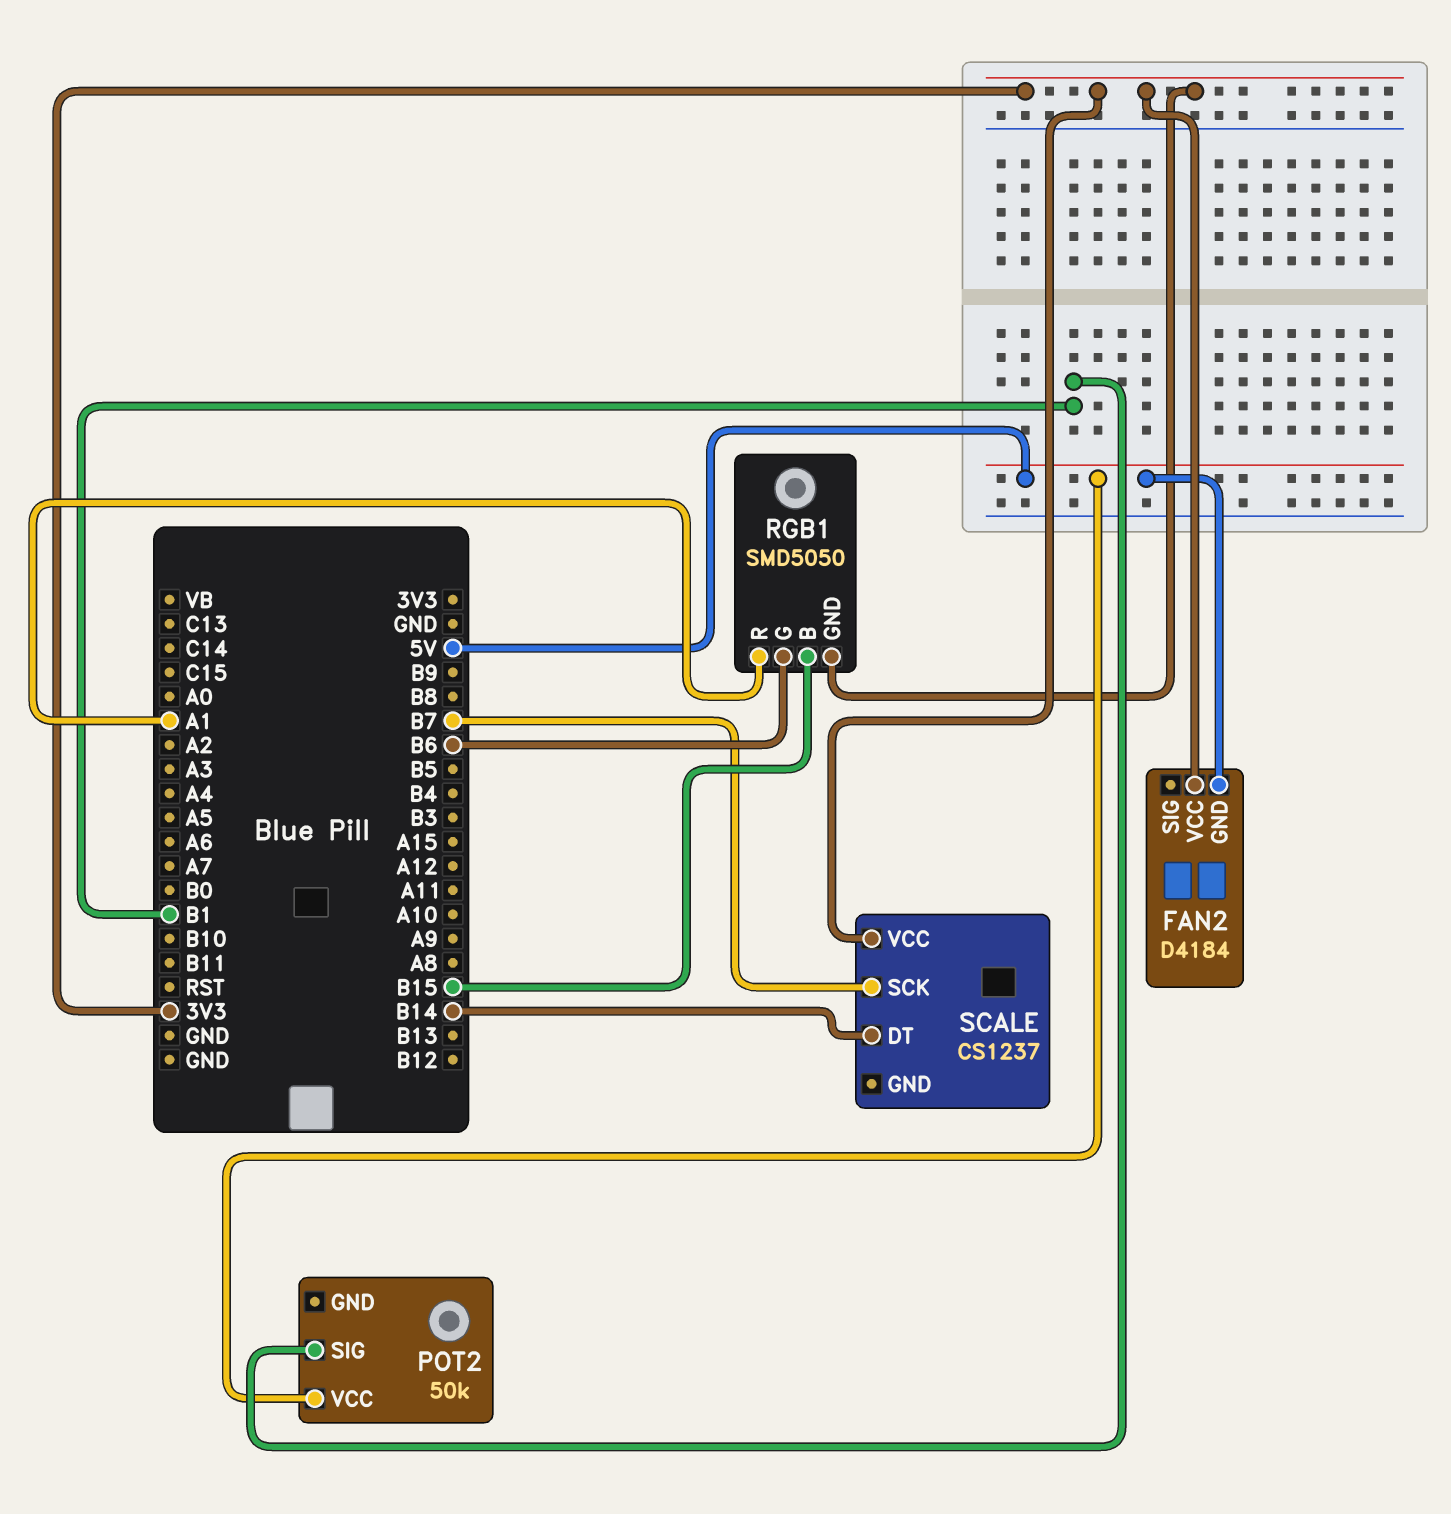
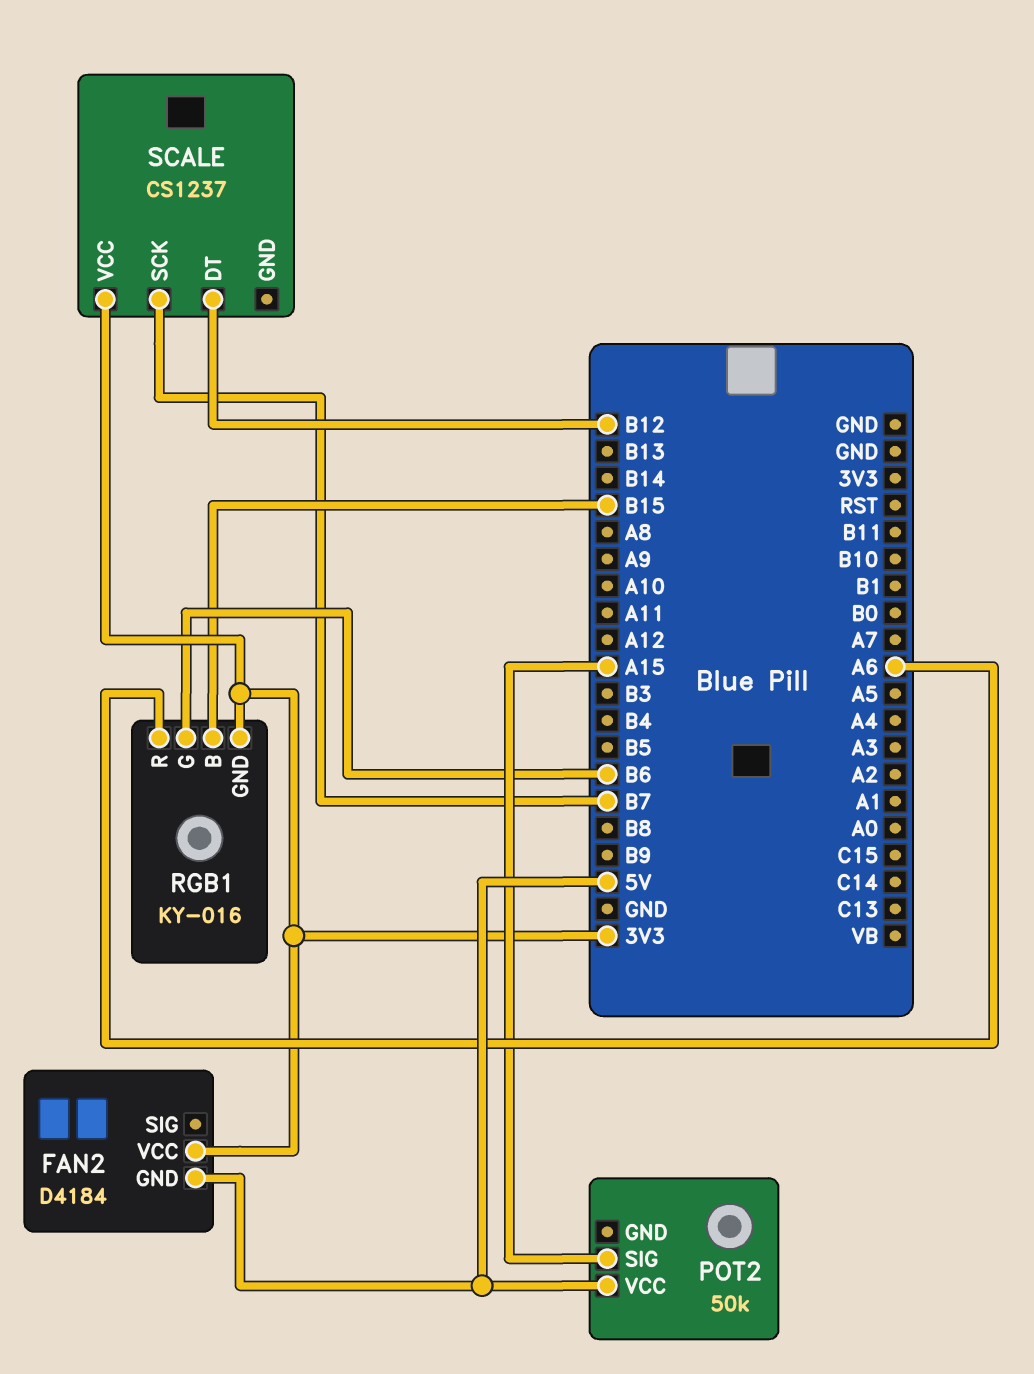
POT2 pin SIG: B1 -> A15
RGB1: SMD5050 -> KY-016
RGB1 pin R: A1 -> A6
SCALE pin DT: B14 -> B12

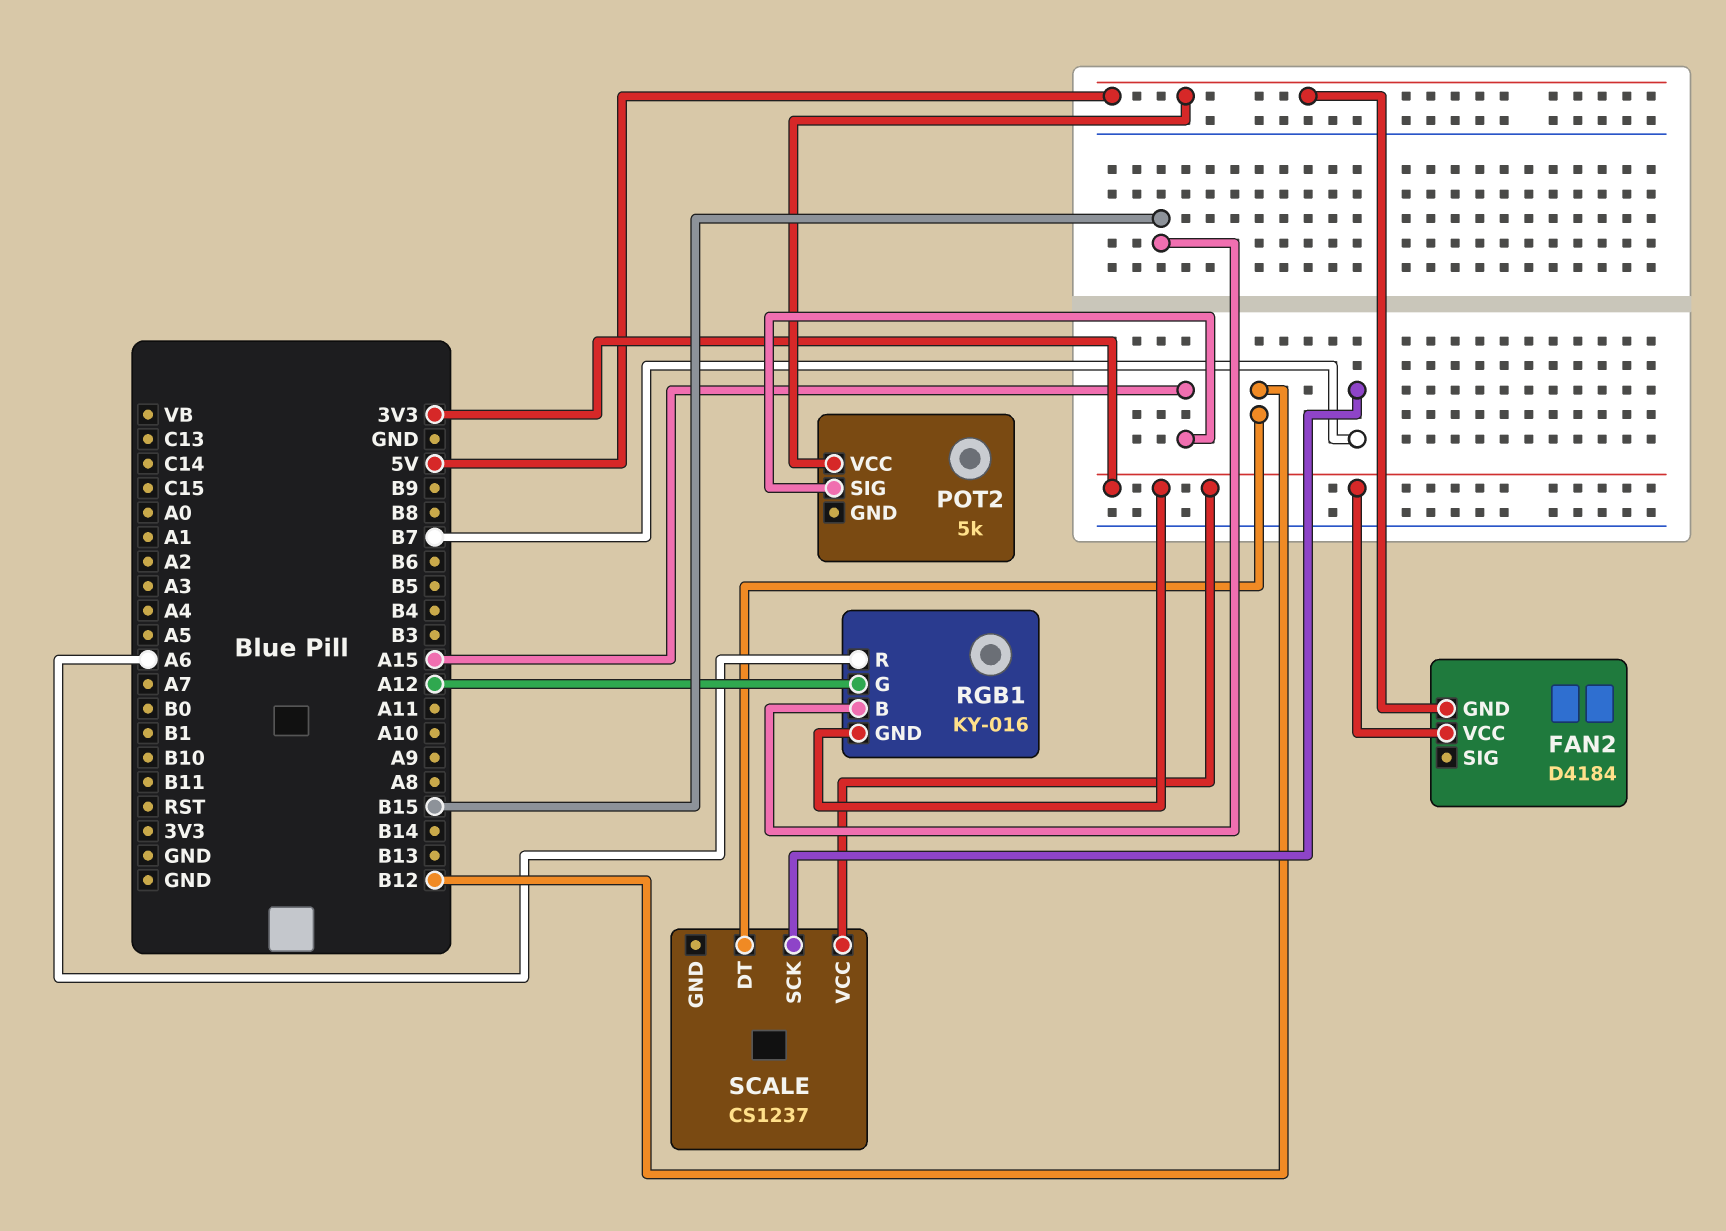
POT2: 50k -> 5k
RGB1 pin G: B6 -> A12

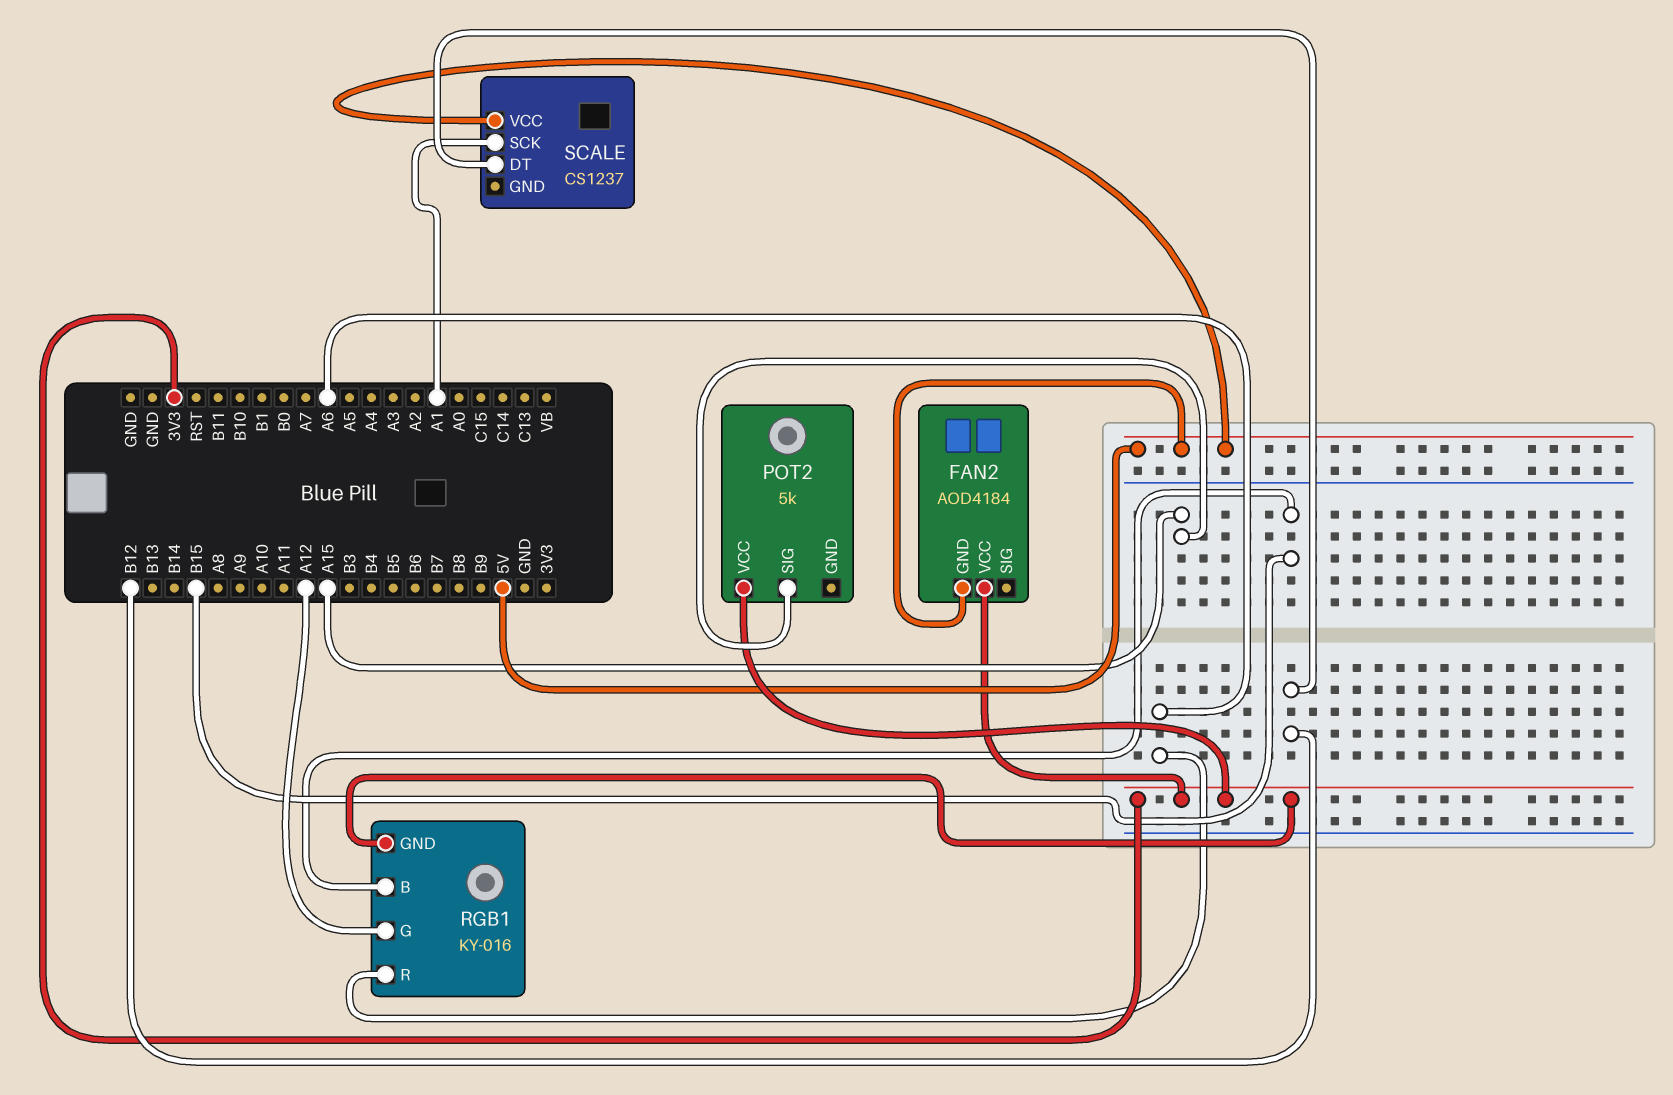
FAN2: D4184 -> AOD4184
POT2 pin VCC: 5V -> 3V3
SCALE pin SCK: B7 -> A1
SCALE pin VCC: 3V3 -> 5V

